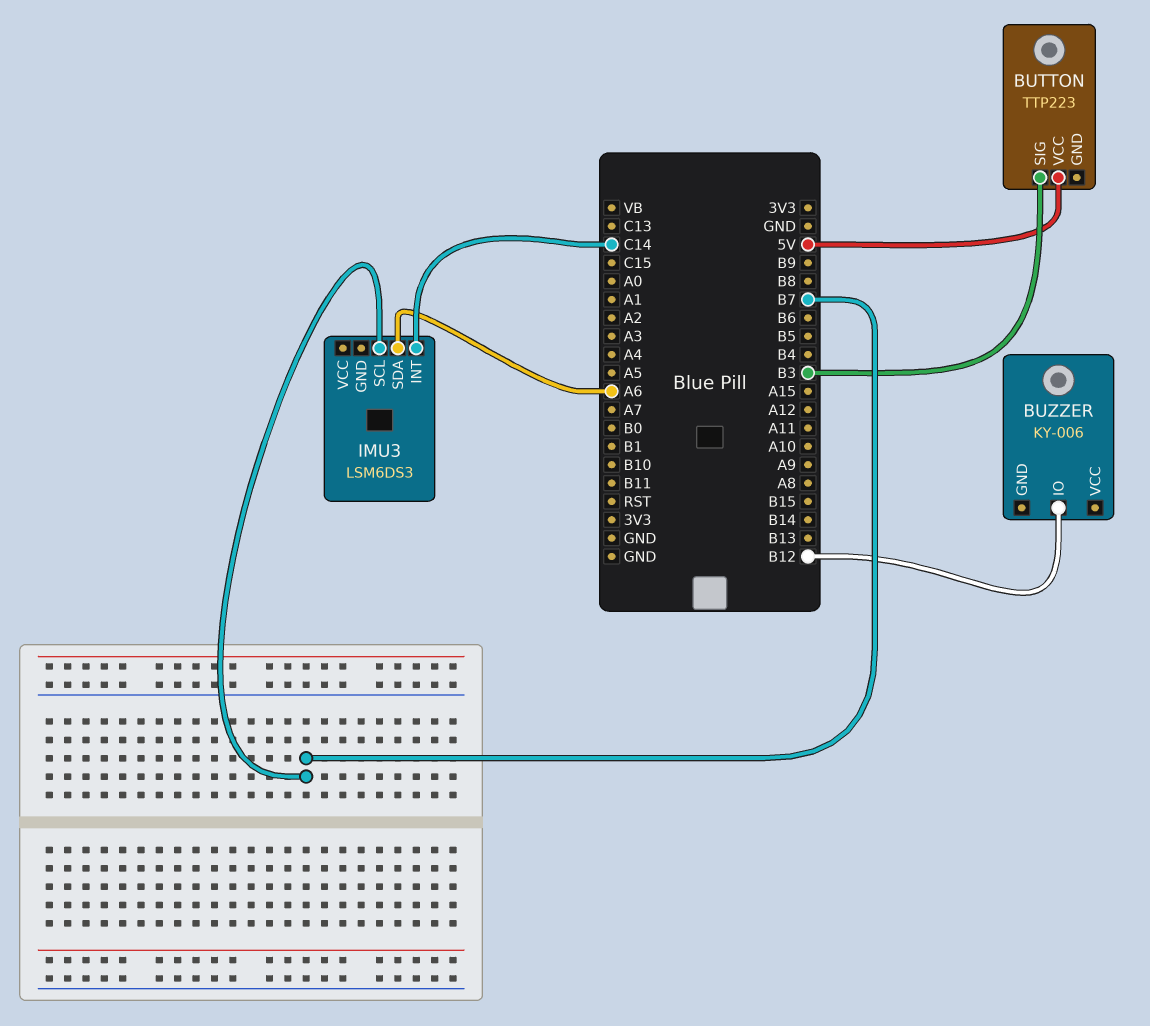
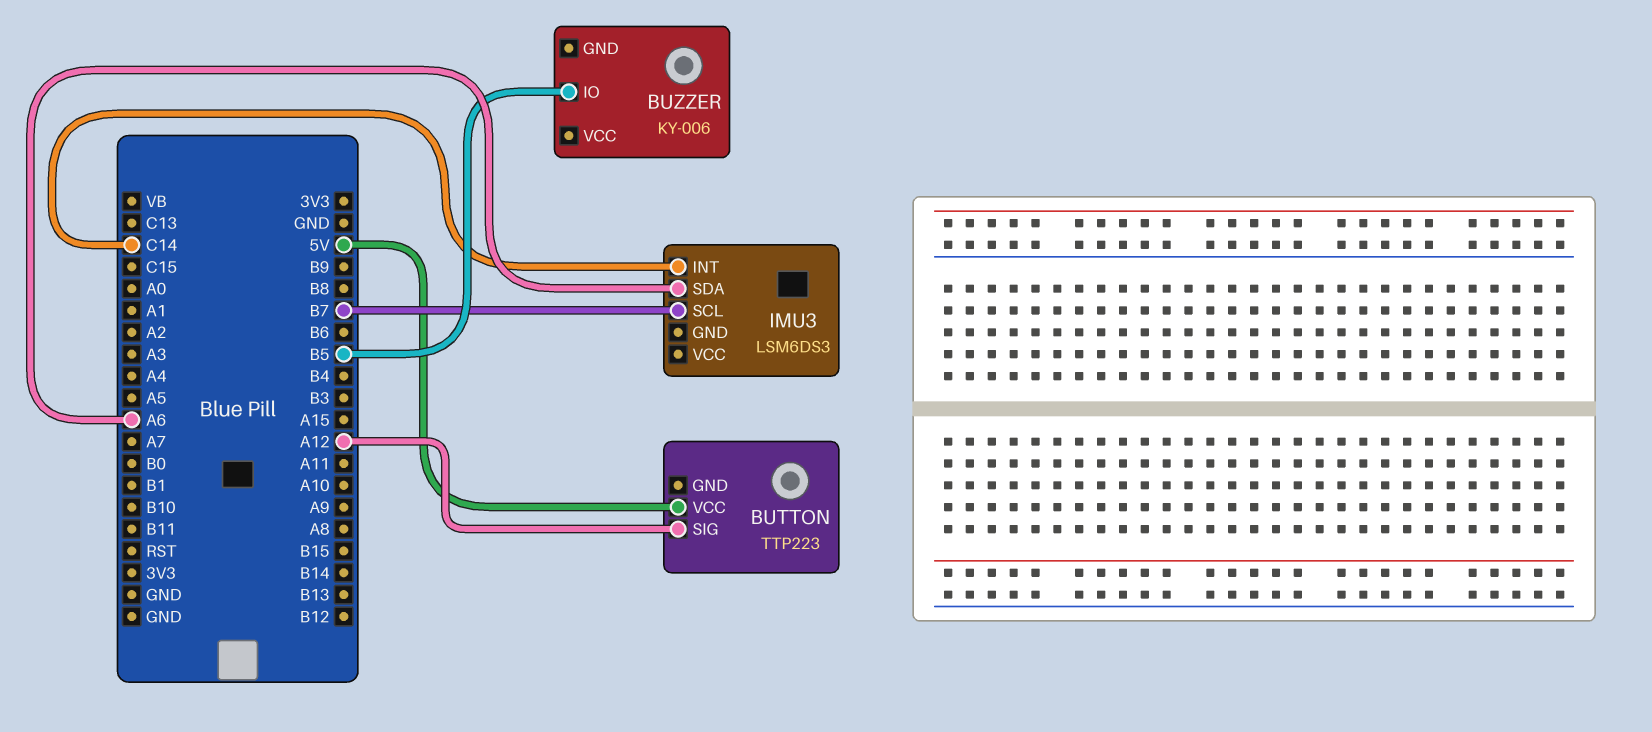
BUTTON pin SIG: B3 -> A12
BUZZER pin IO: B12 -> B5

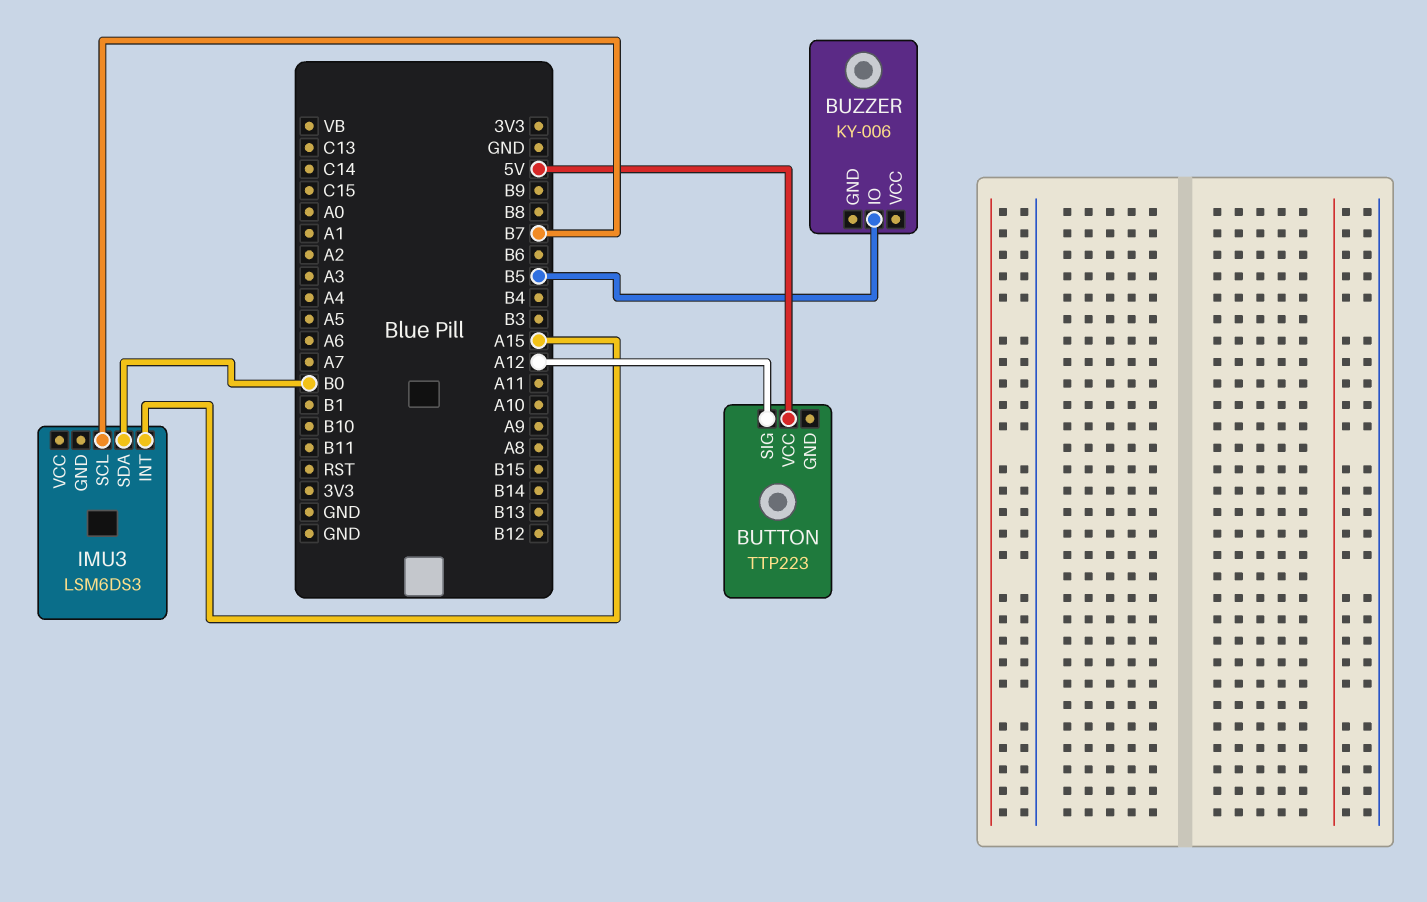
IMU3 pin INT: C14 -> A15
IMU3 pin SDA: A6 -> B0

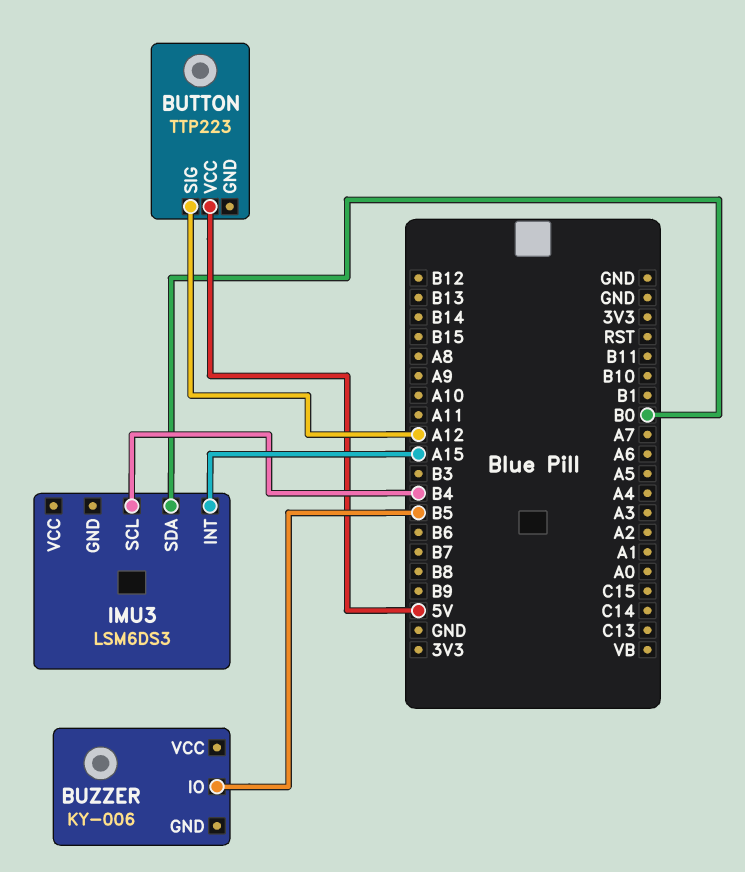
IMU3 pin SCL: B7 -> B4

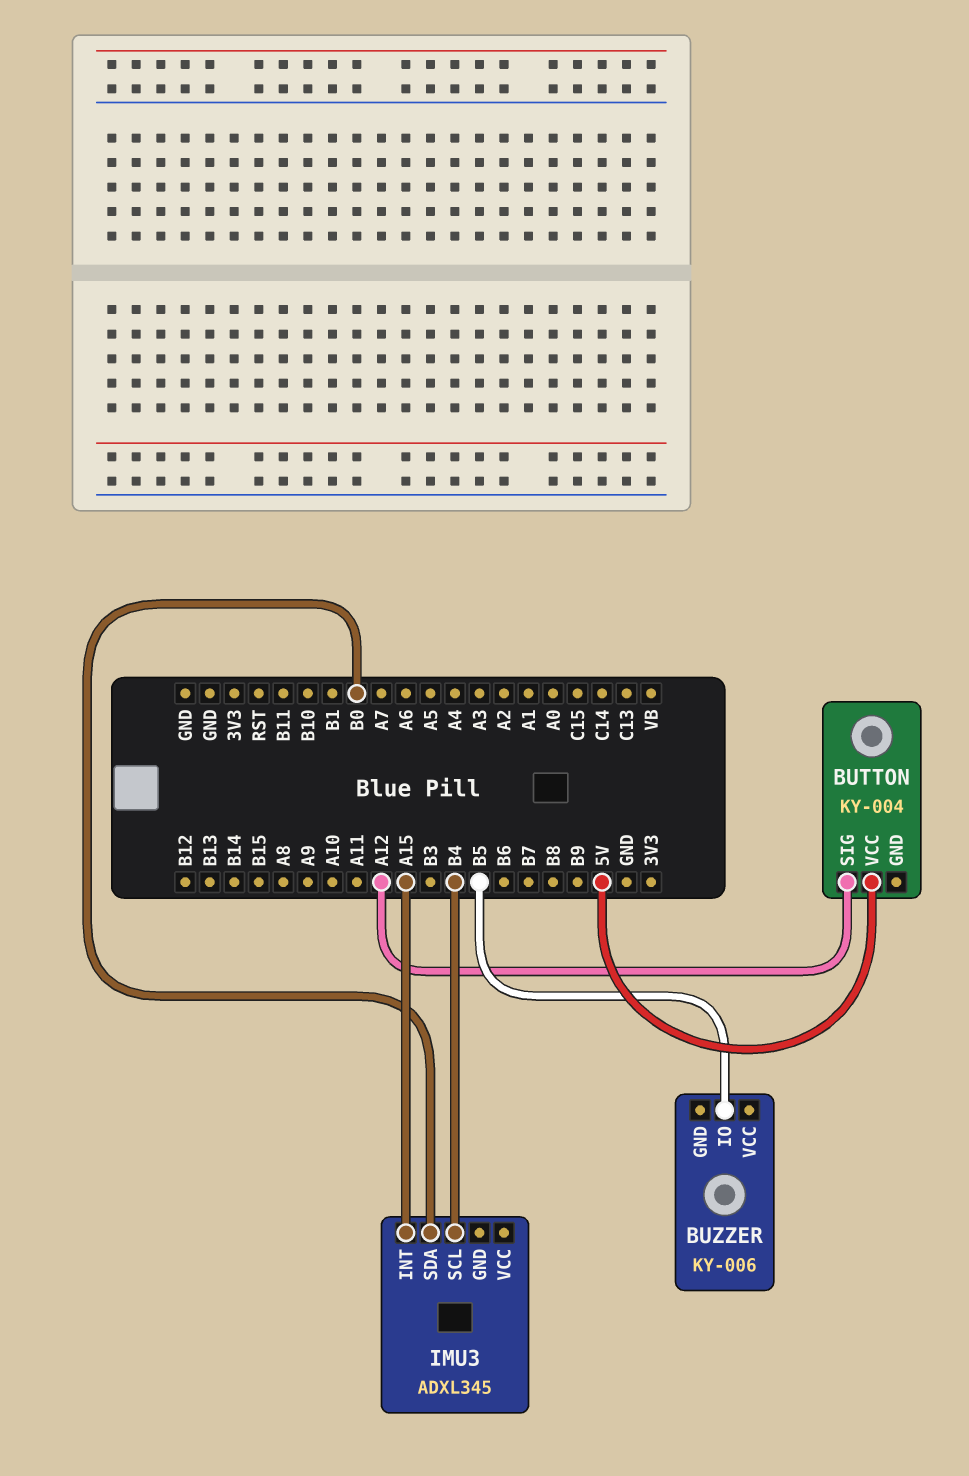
BUTTON: TTP223 -> KY-004
IMU3: LSM6DS3 -> ADXL345

